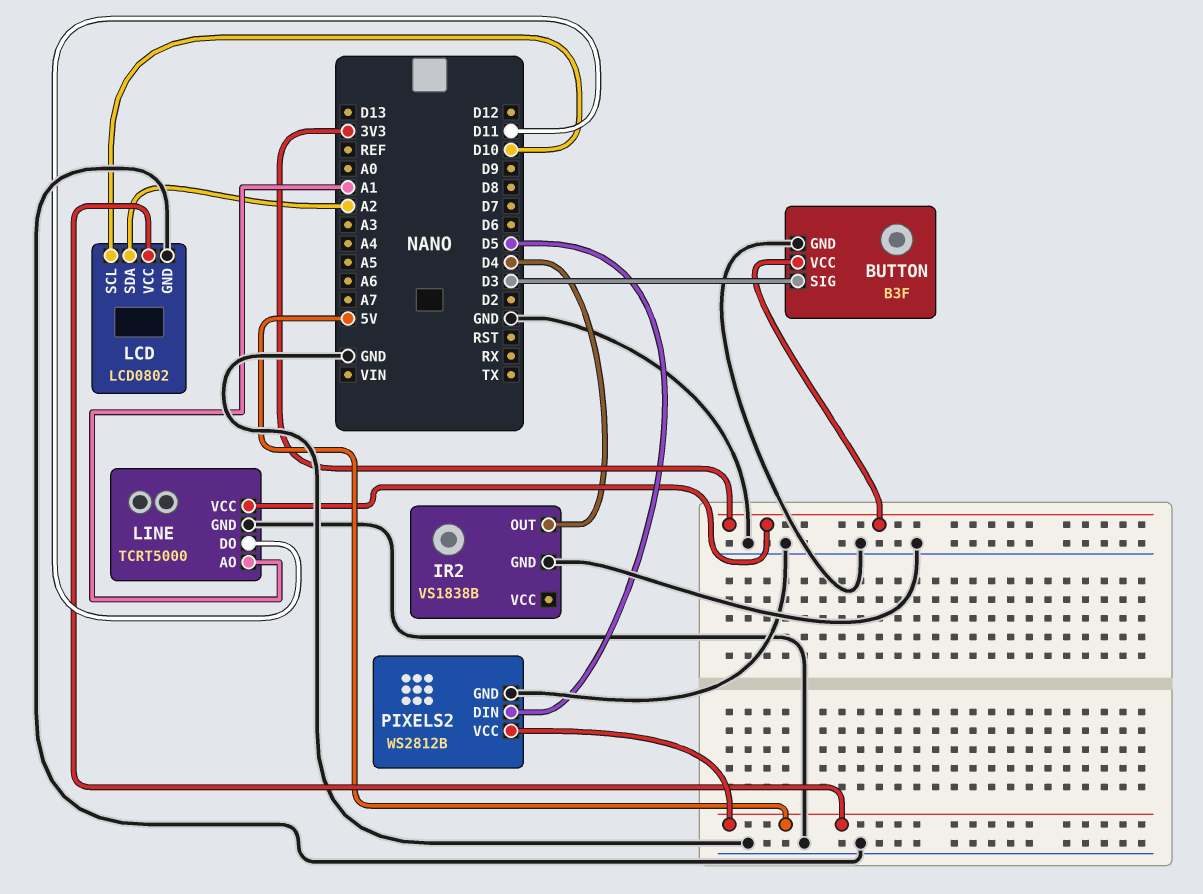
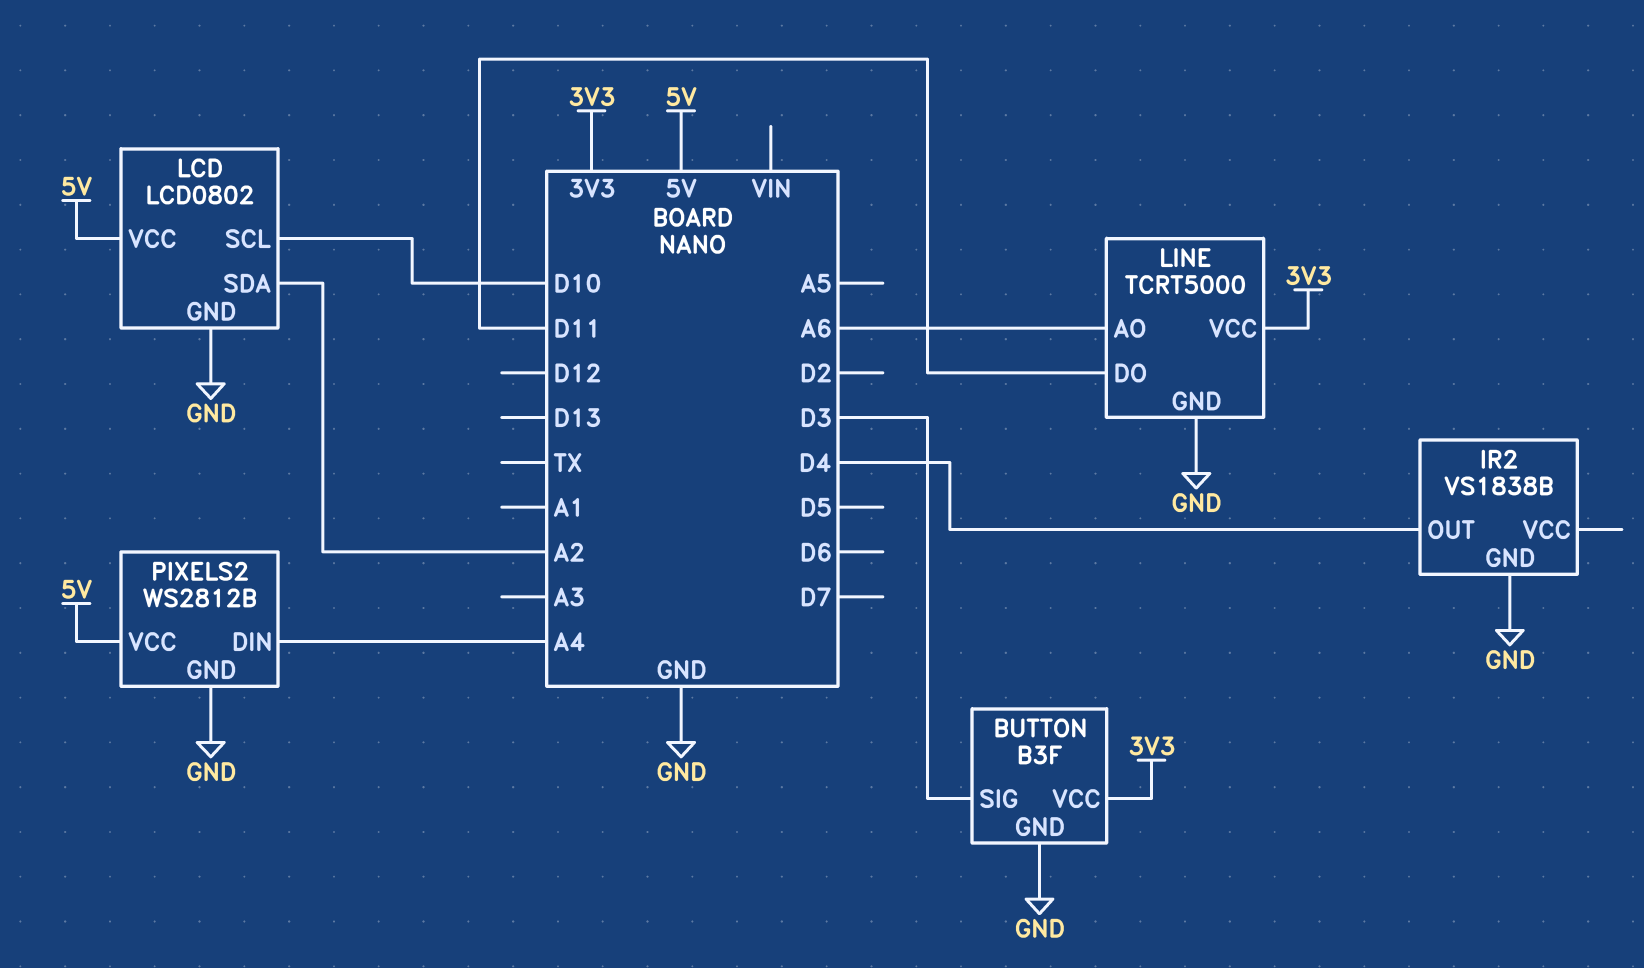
LINE pin AO: A1 -> A6
PIXELS2 pin DIN: D5 -> A4

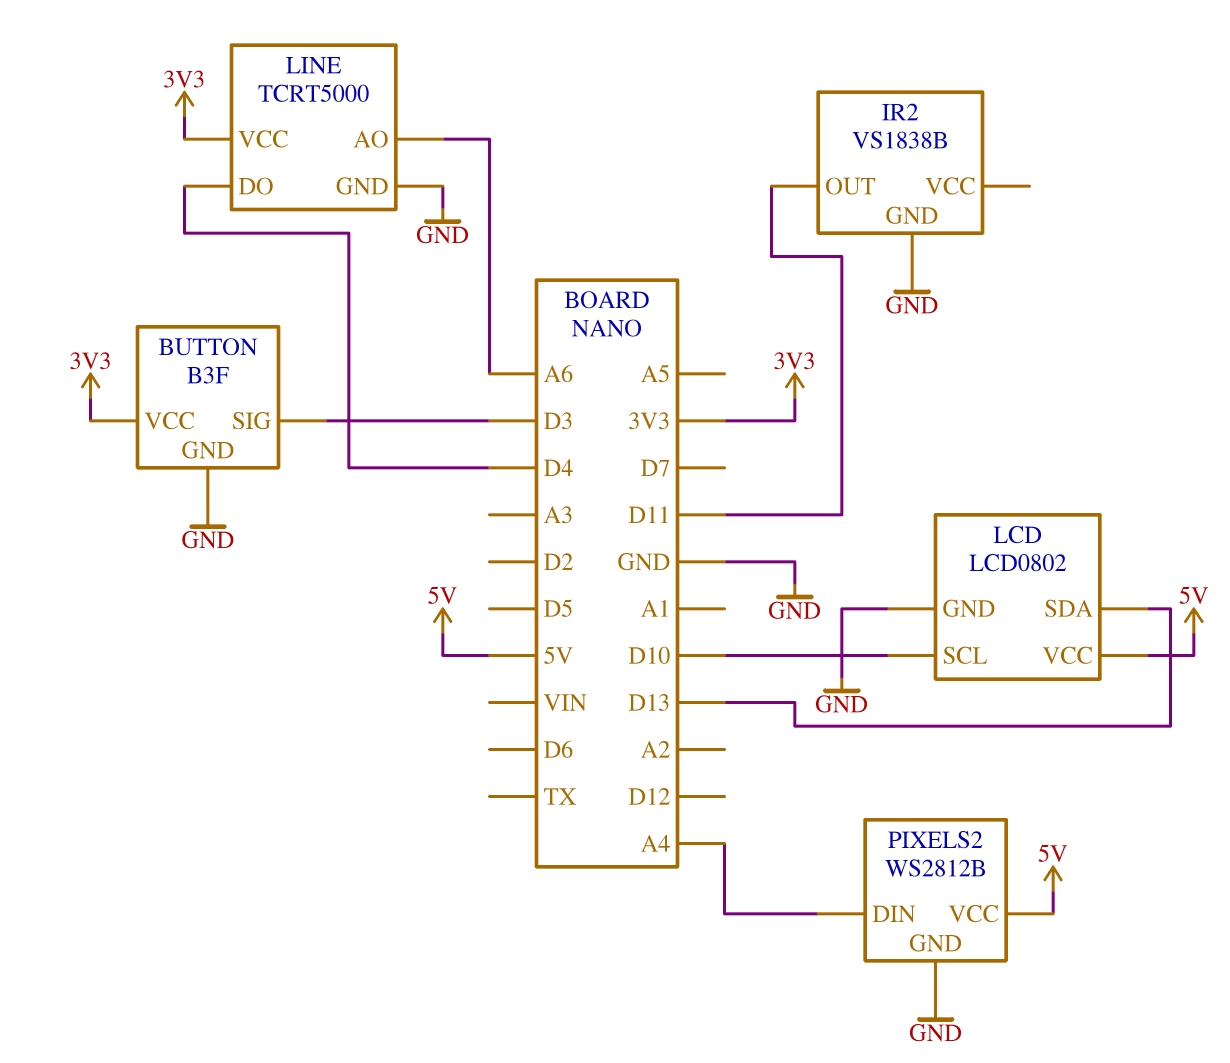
IR2 pin OUT: D4 -> D11
LCD pin SDA: A2 -> D13
LINE pin DO: D11 -> D4

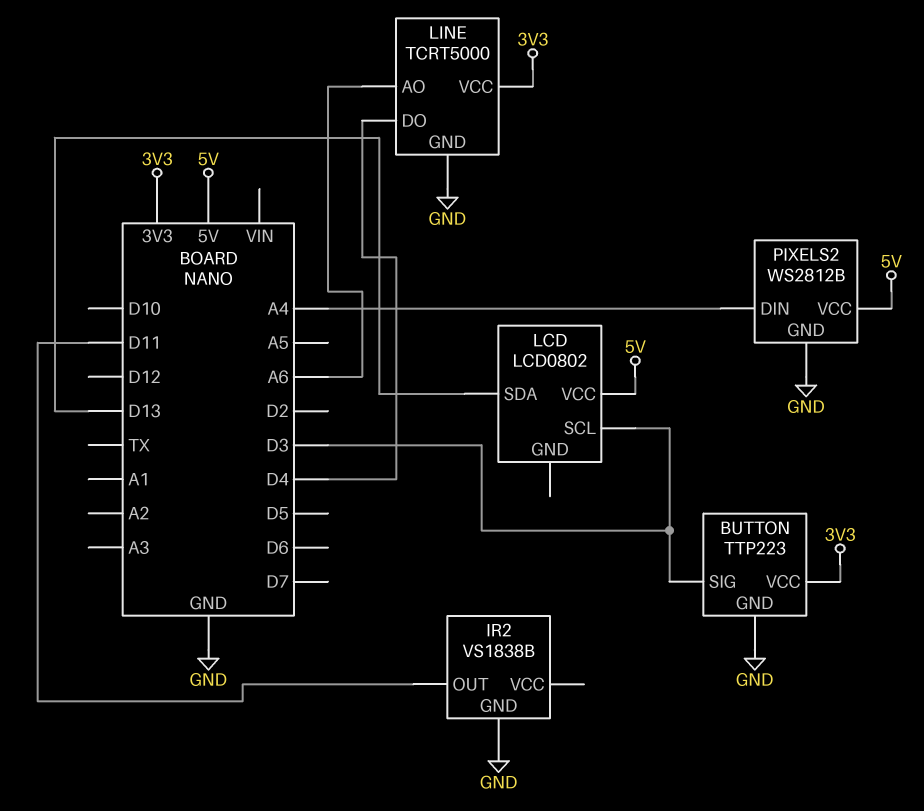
BUTTON: B3F -> TTP223
LCD pin GND: GND -> none
LCD pin SCL: D10 -> D3

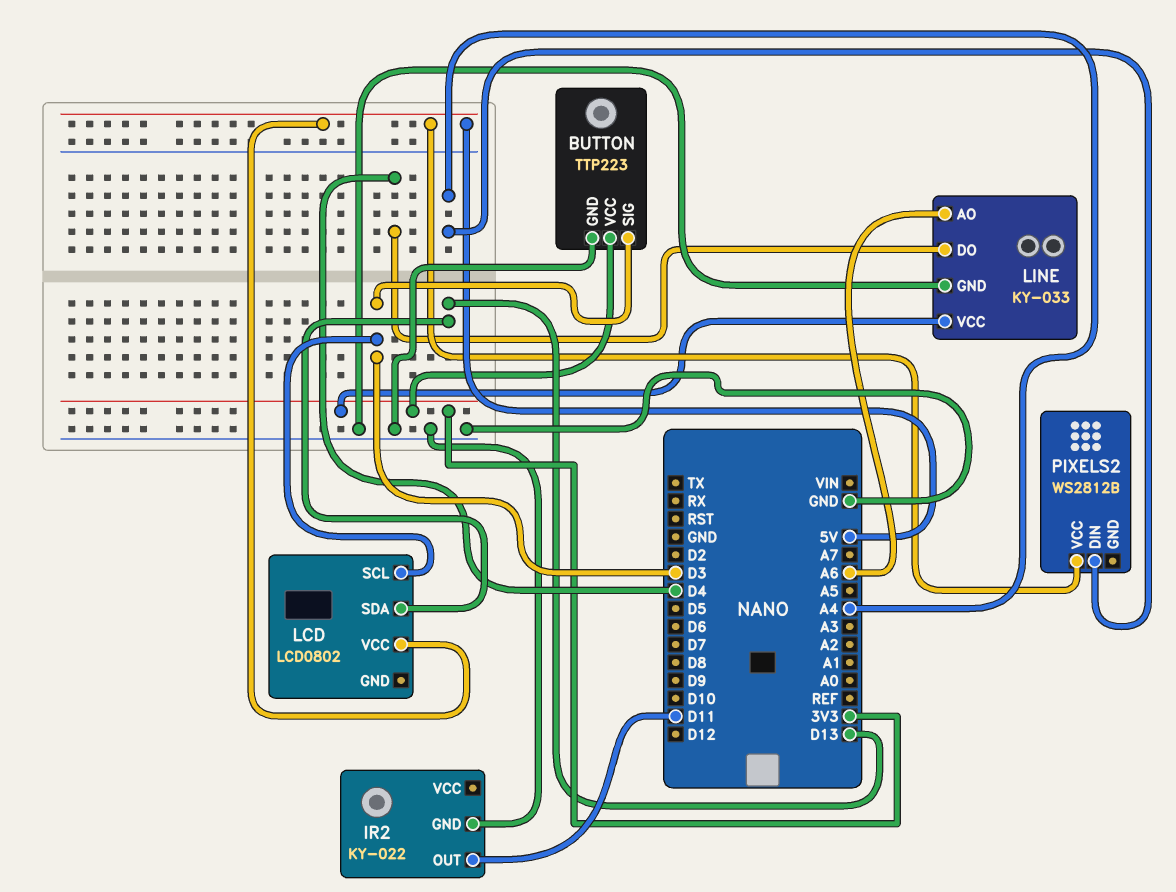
IR2: VS1838B -> KY-022
LINE: TCRT5000 -> KY-033
PIXELS2 pin GND: GND -> none

